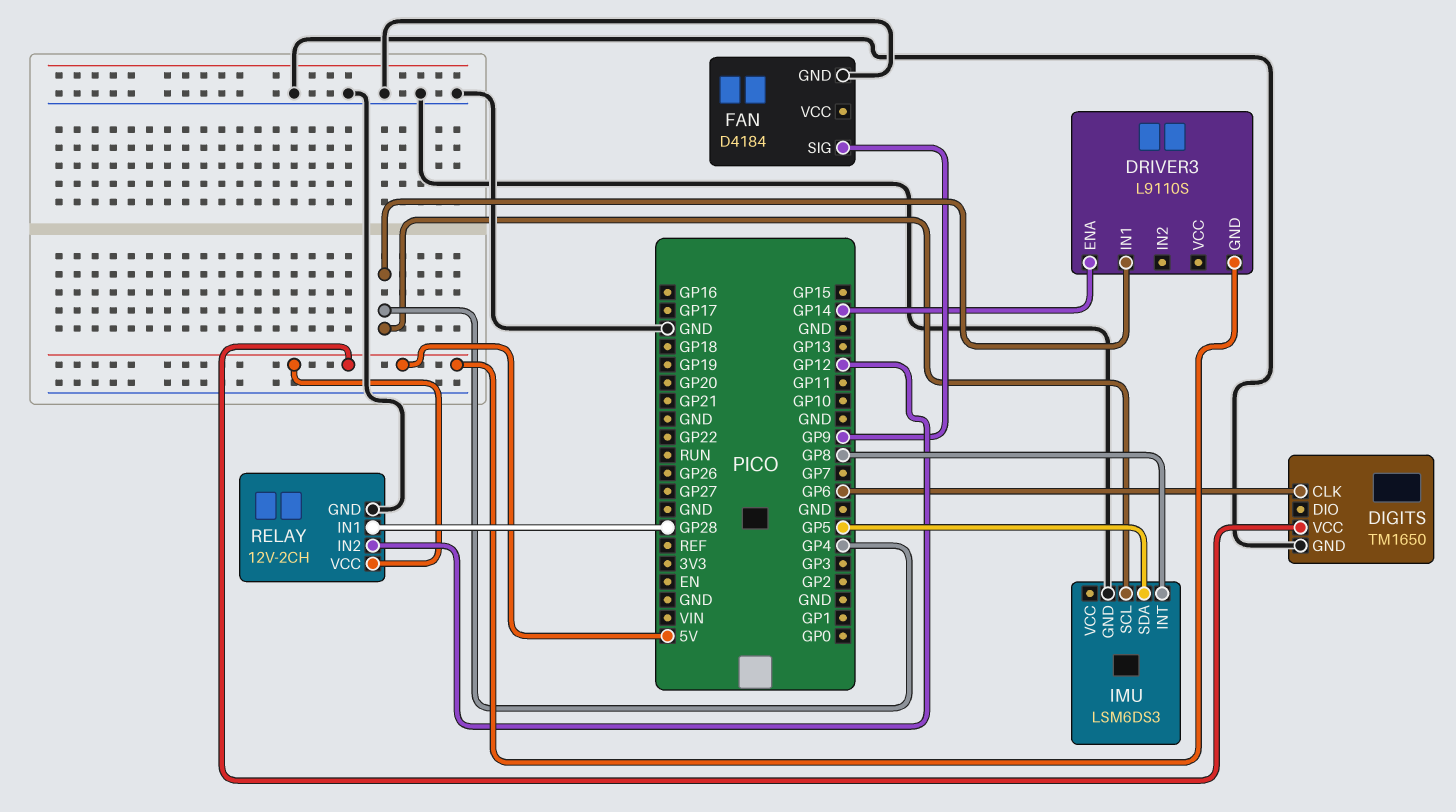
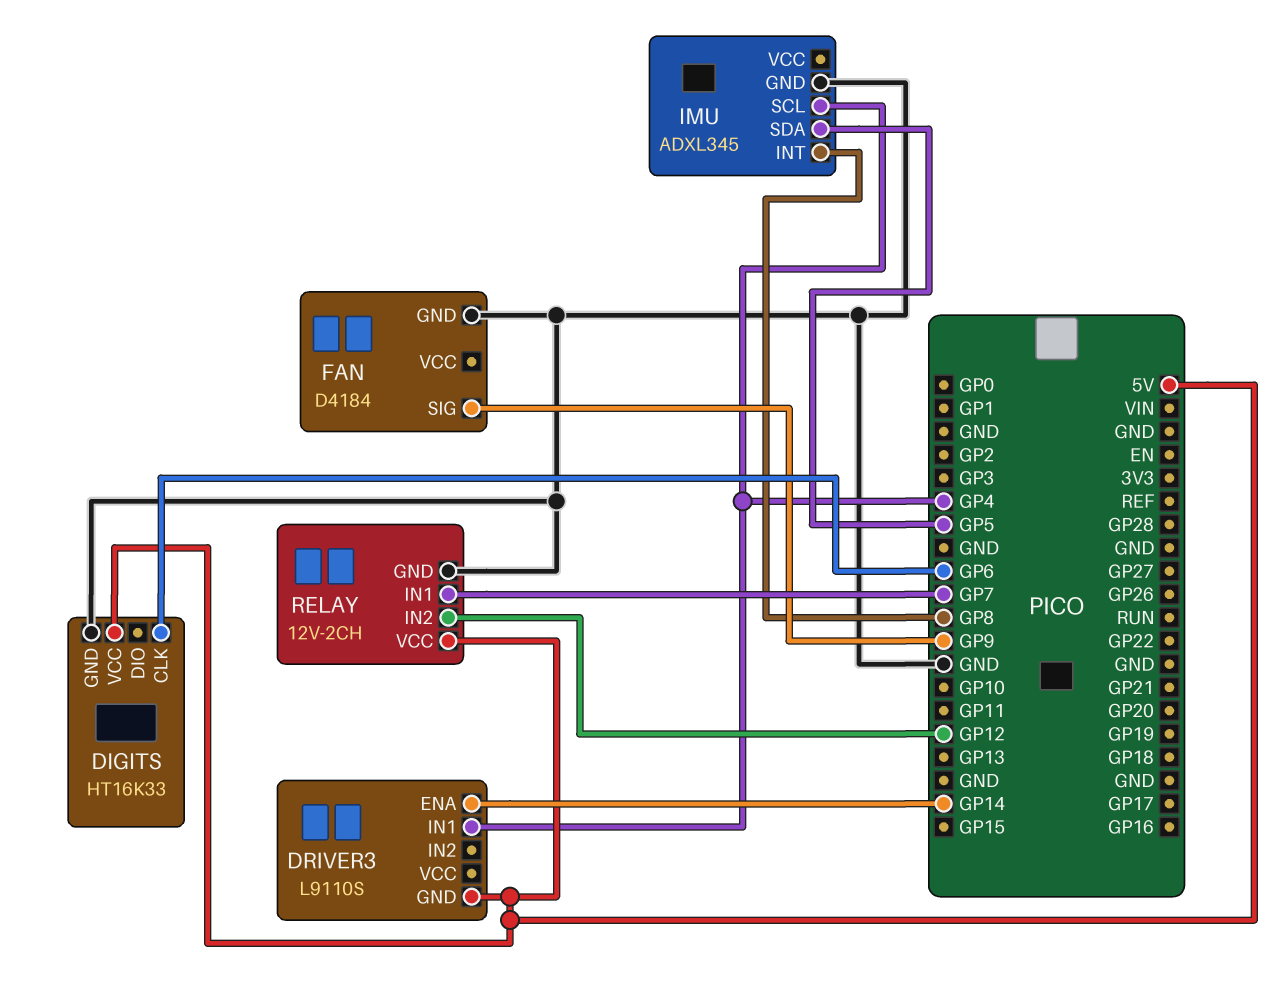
DIGITS: TM1650 -> HT16K33
IMU: LSM6DS3 -> ADXL345
RELAY pin IN1: GP28 -> GP7

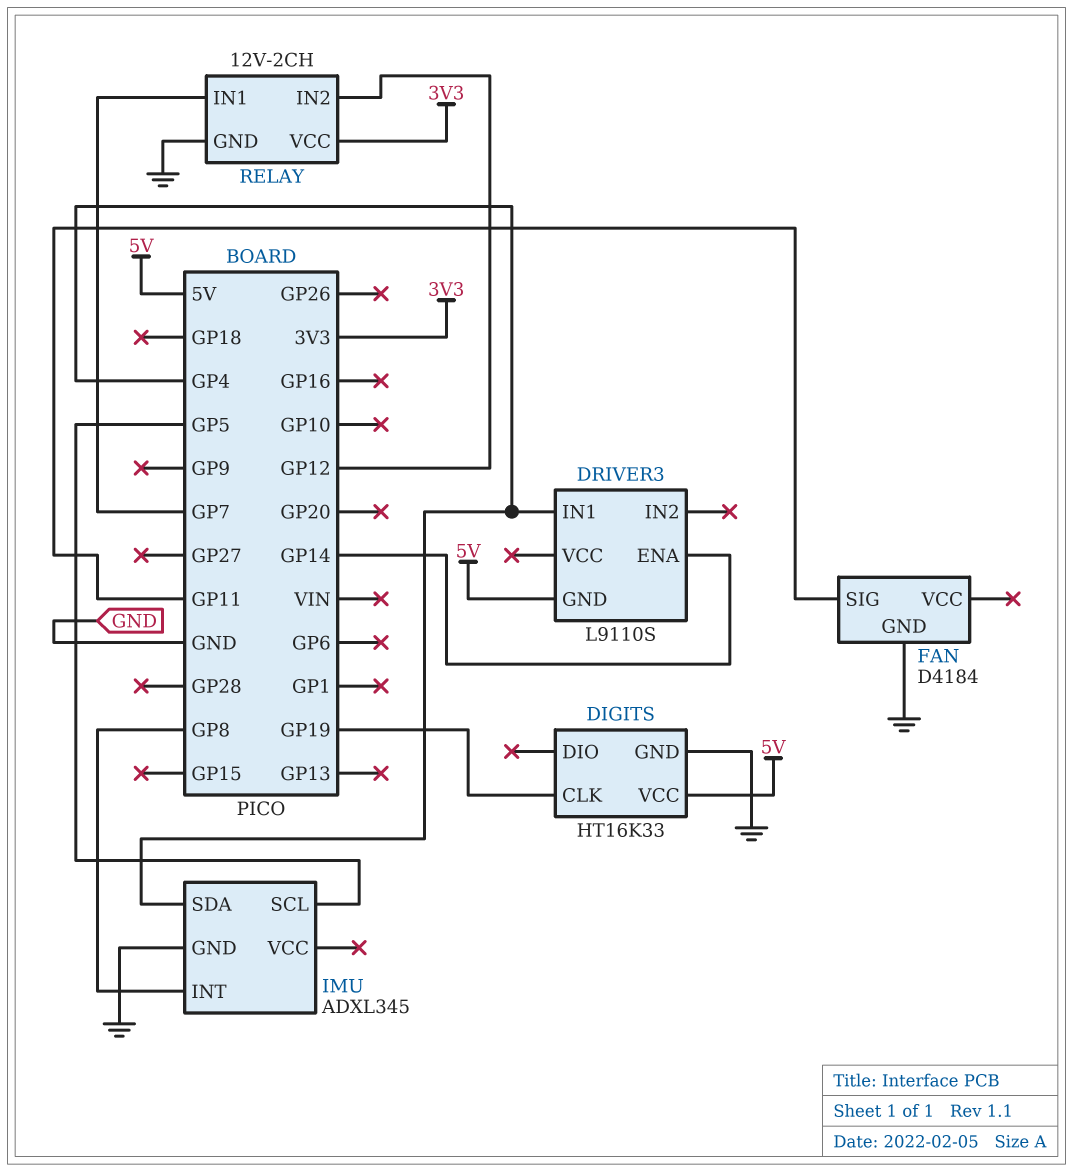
DIGITS pin CLK: GP6 -> GP19
FAN pin SIG: GP9 -> GP11
IMU pin SCL: GP4 -> GP5
IMU pin SDA: GP5 -> GP4
RELAY pin VCC: 5V -> 3V3

